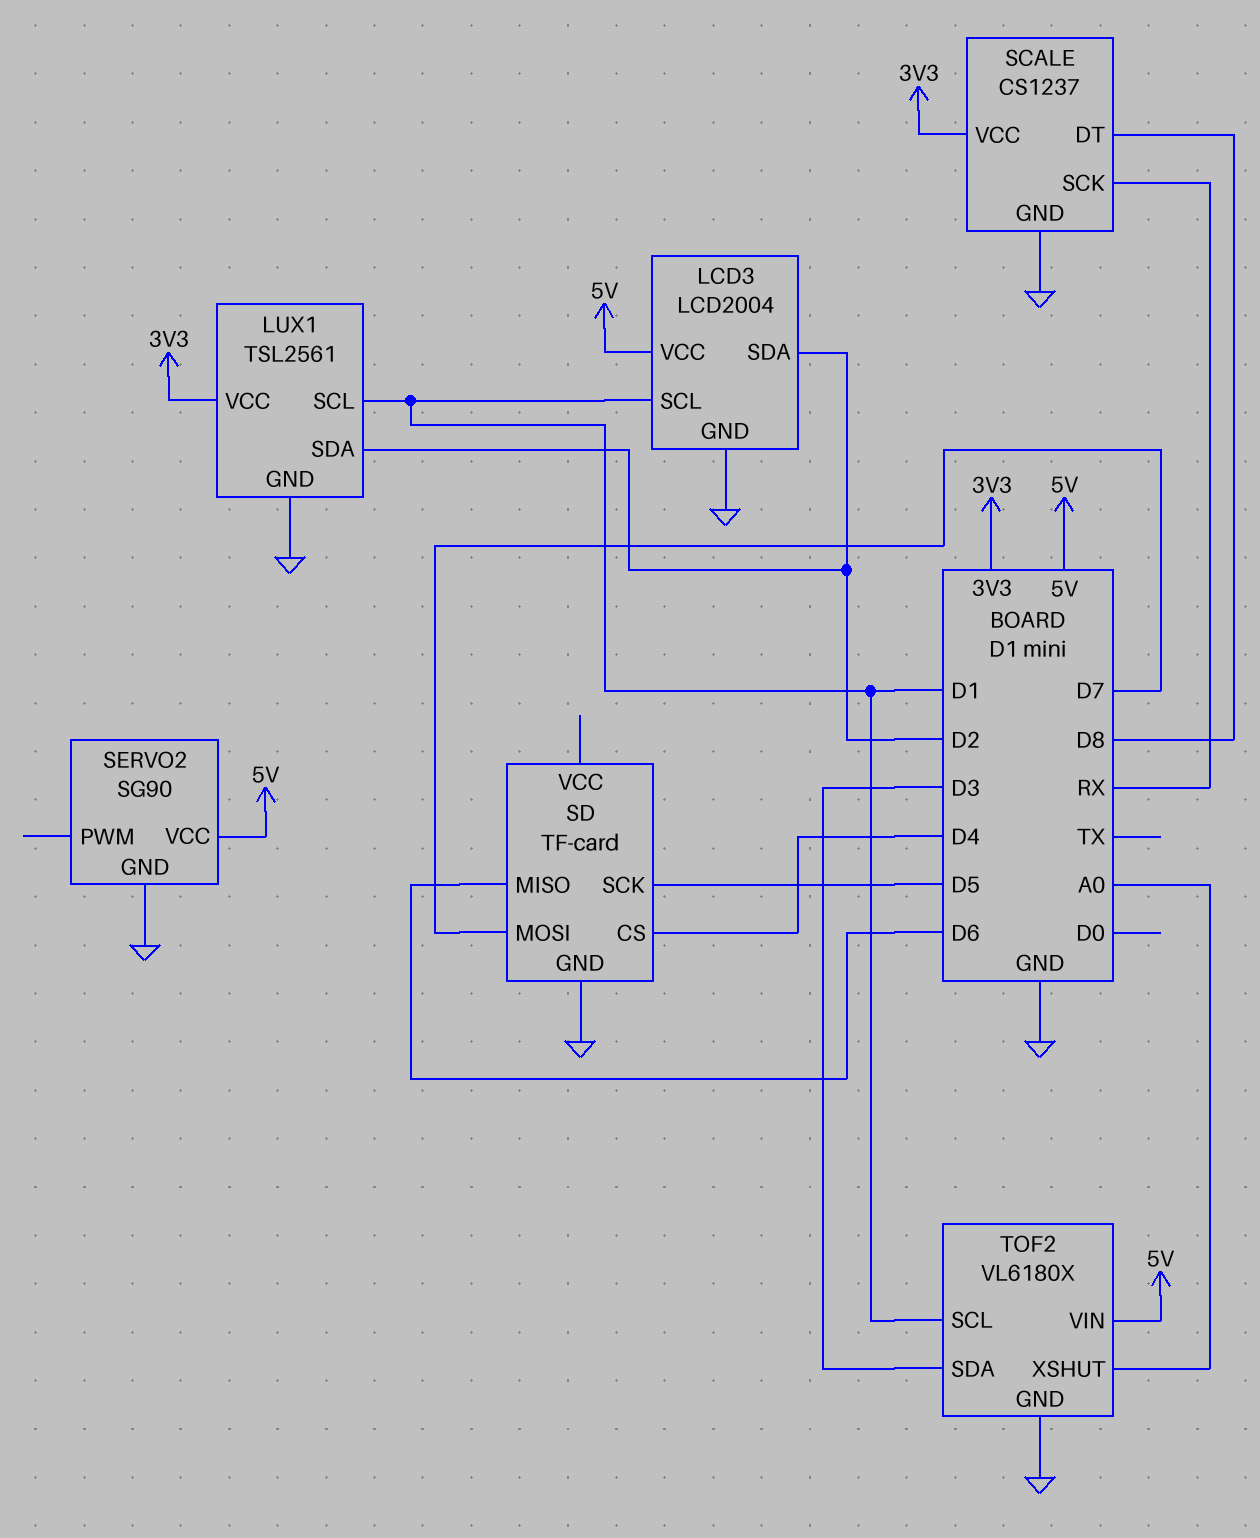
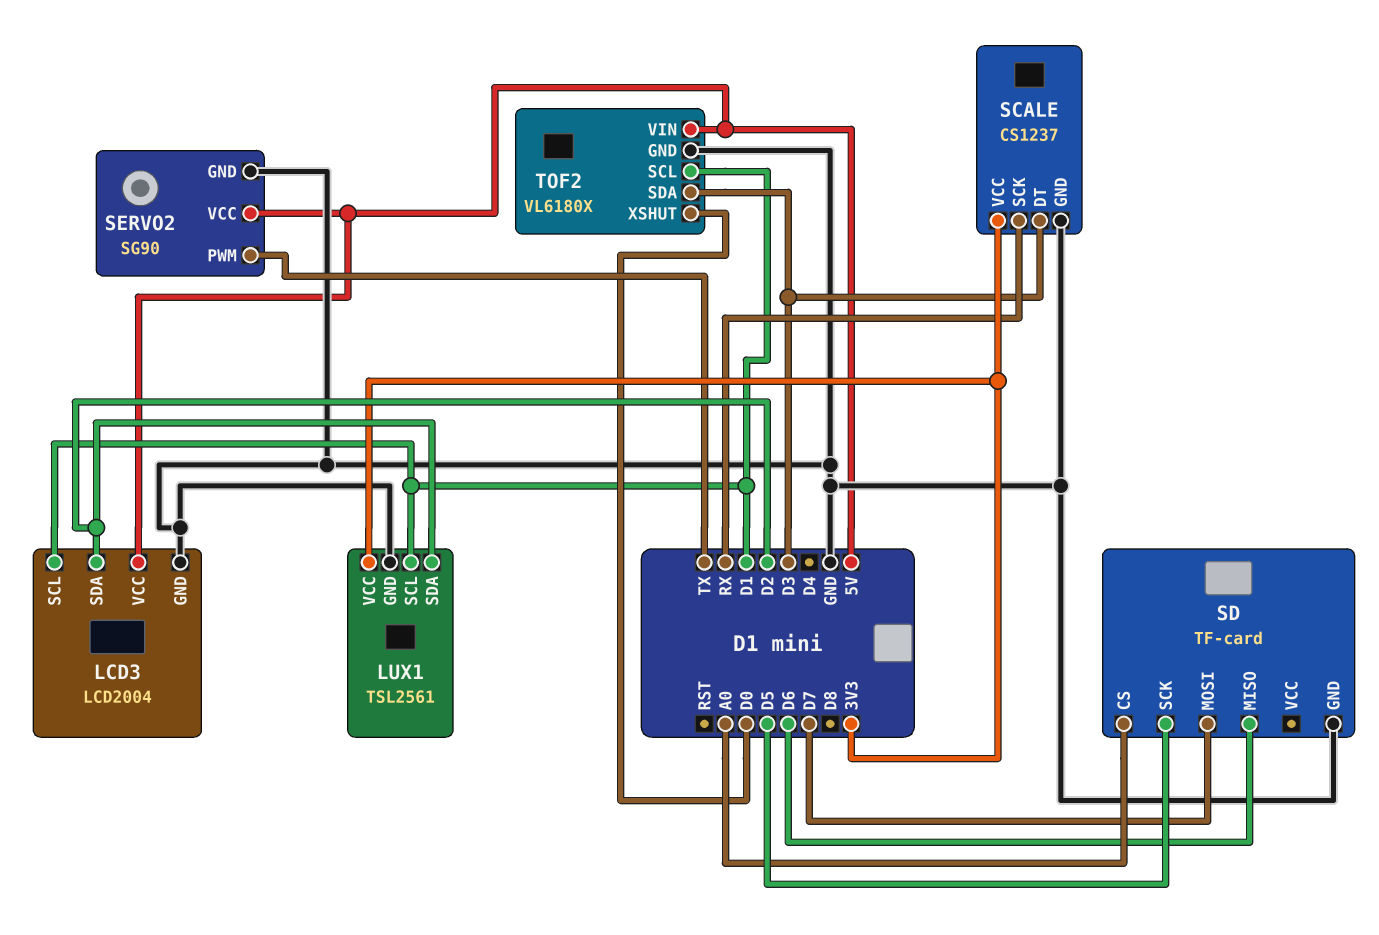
SCALE pin DT: D8 -> D3
SD pin CS: D4 -> A0
SERVO2 pin PWM: none -> TX
TOF2 pin XSHUT: A0 -> D0

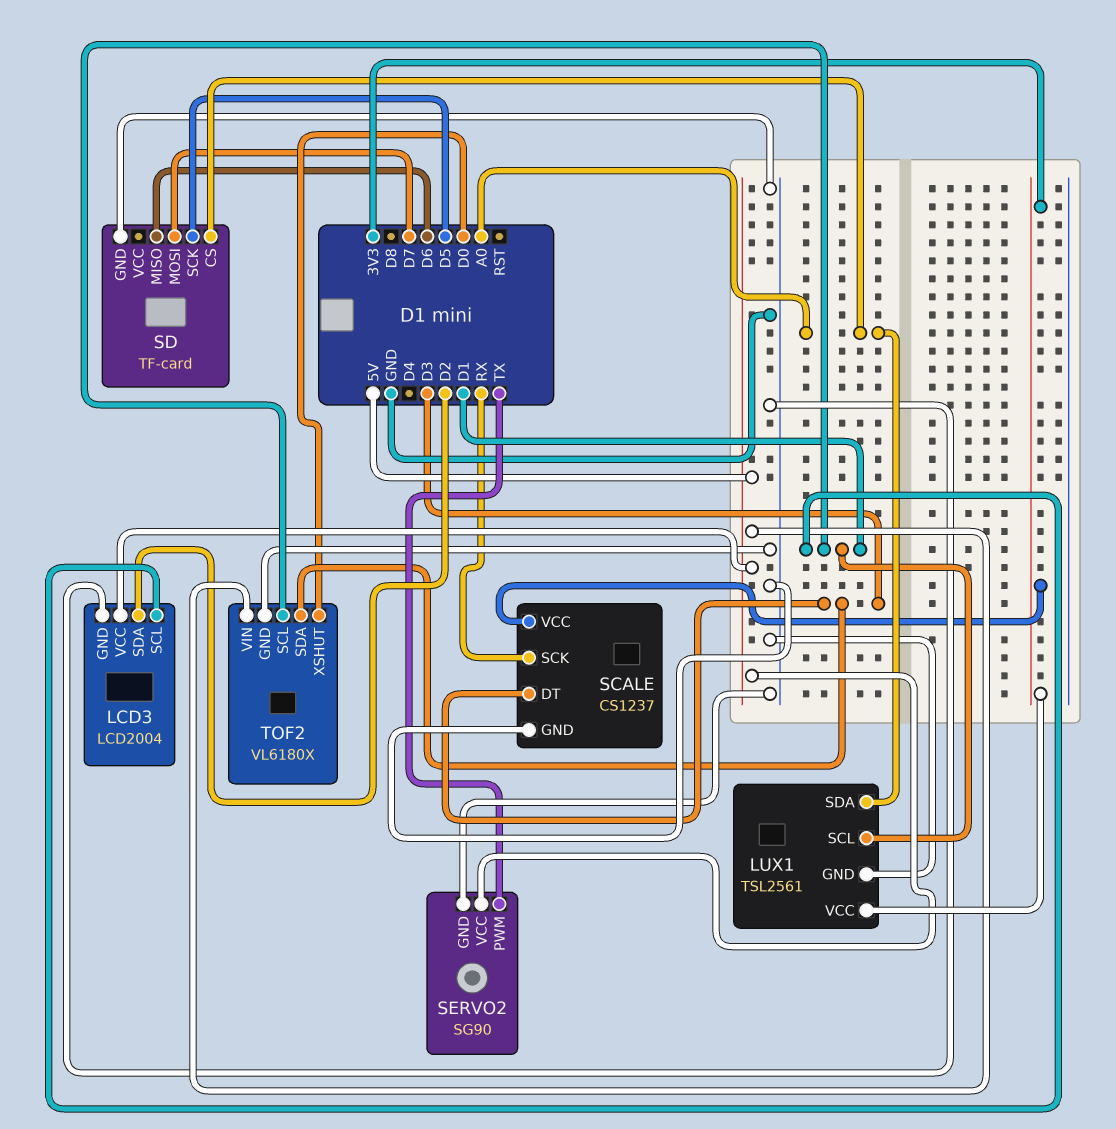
LUX1 pin SDA: D2 -> A0

